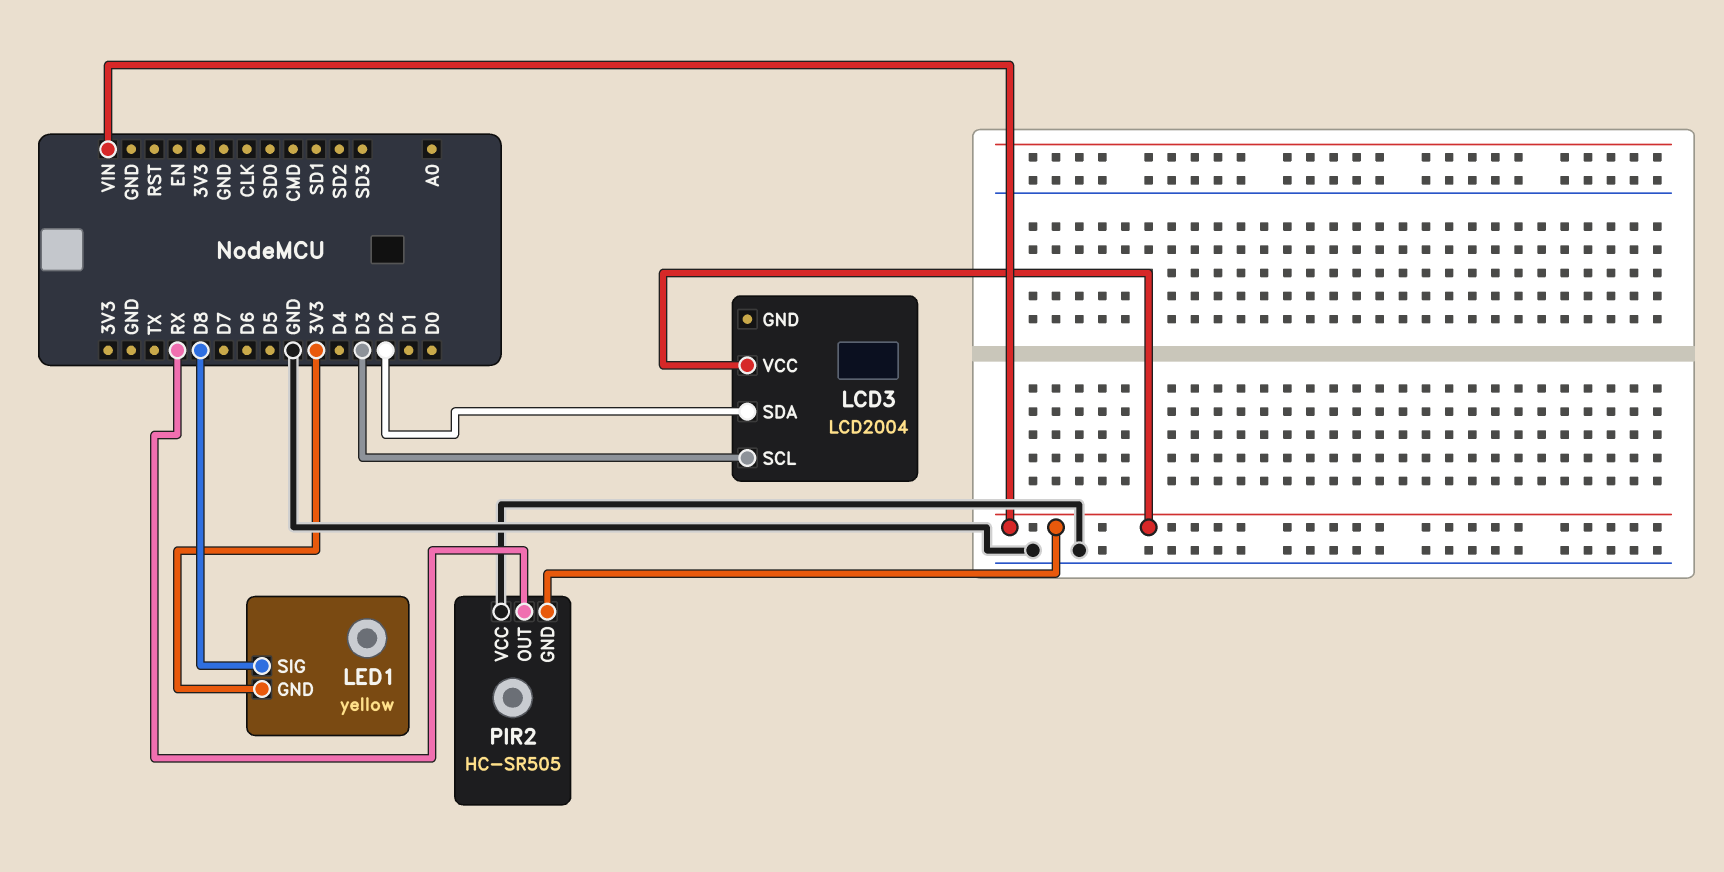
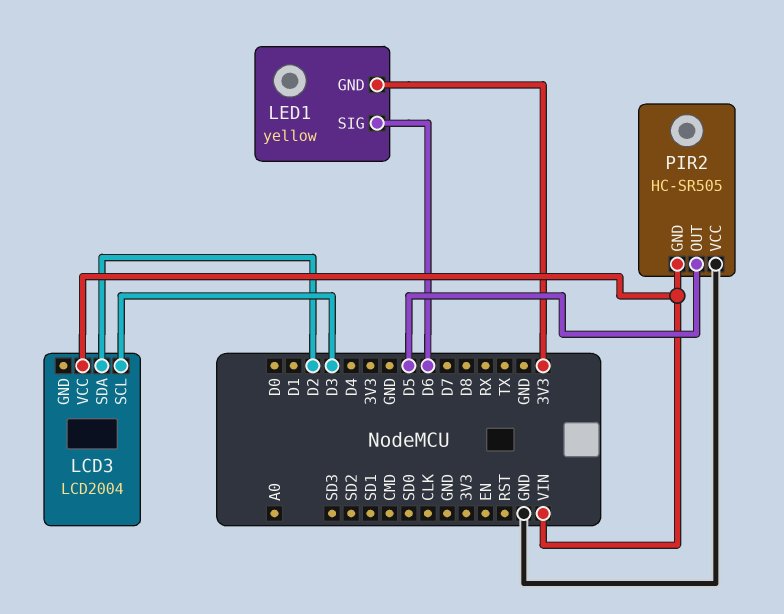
LED1 pin SIG: D8 -> D6
PIR2 pin OUT: RX -> D5

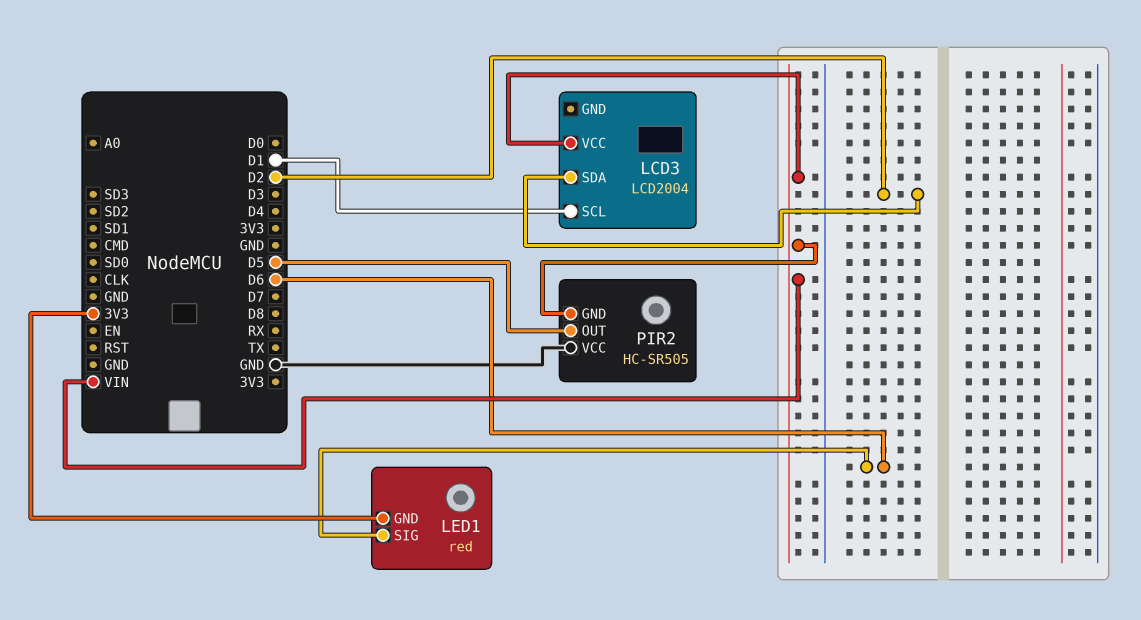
LCD3 pin SCL: D3 -> D1
LED1: yellow -> red

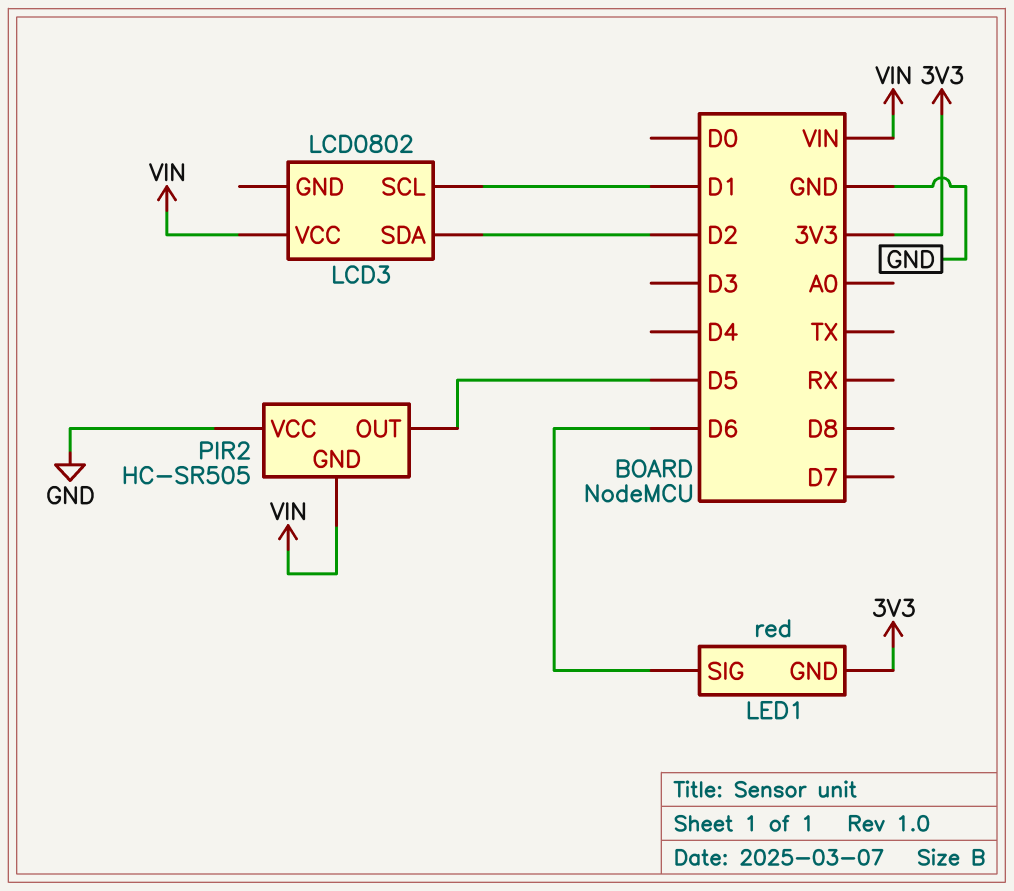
LCD3: LCD2004 -> LCD0802

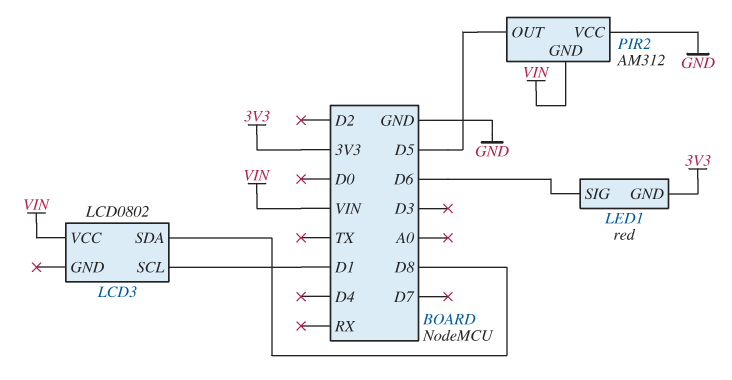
LCD3 pin SDA: D2 -> D8
PIR2: HC-SR505 -> AM312

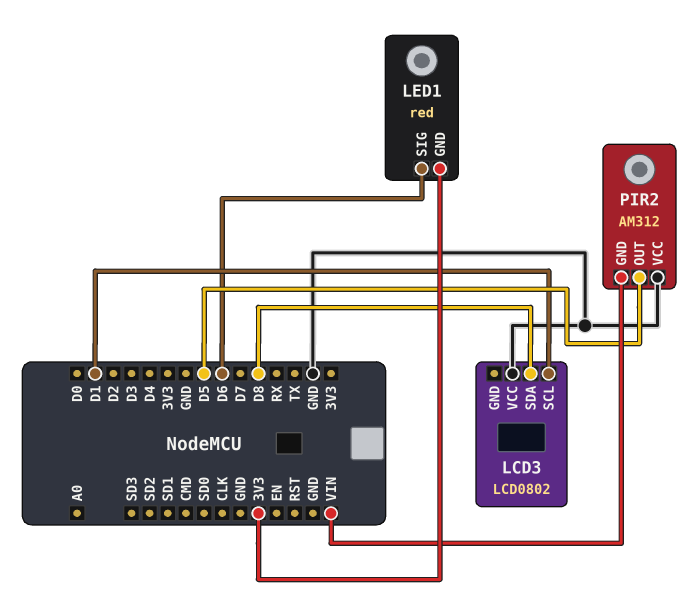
LCD3 pin VCC: VIN -> GND

